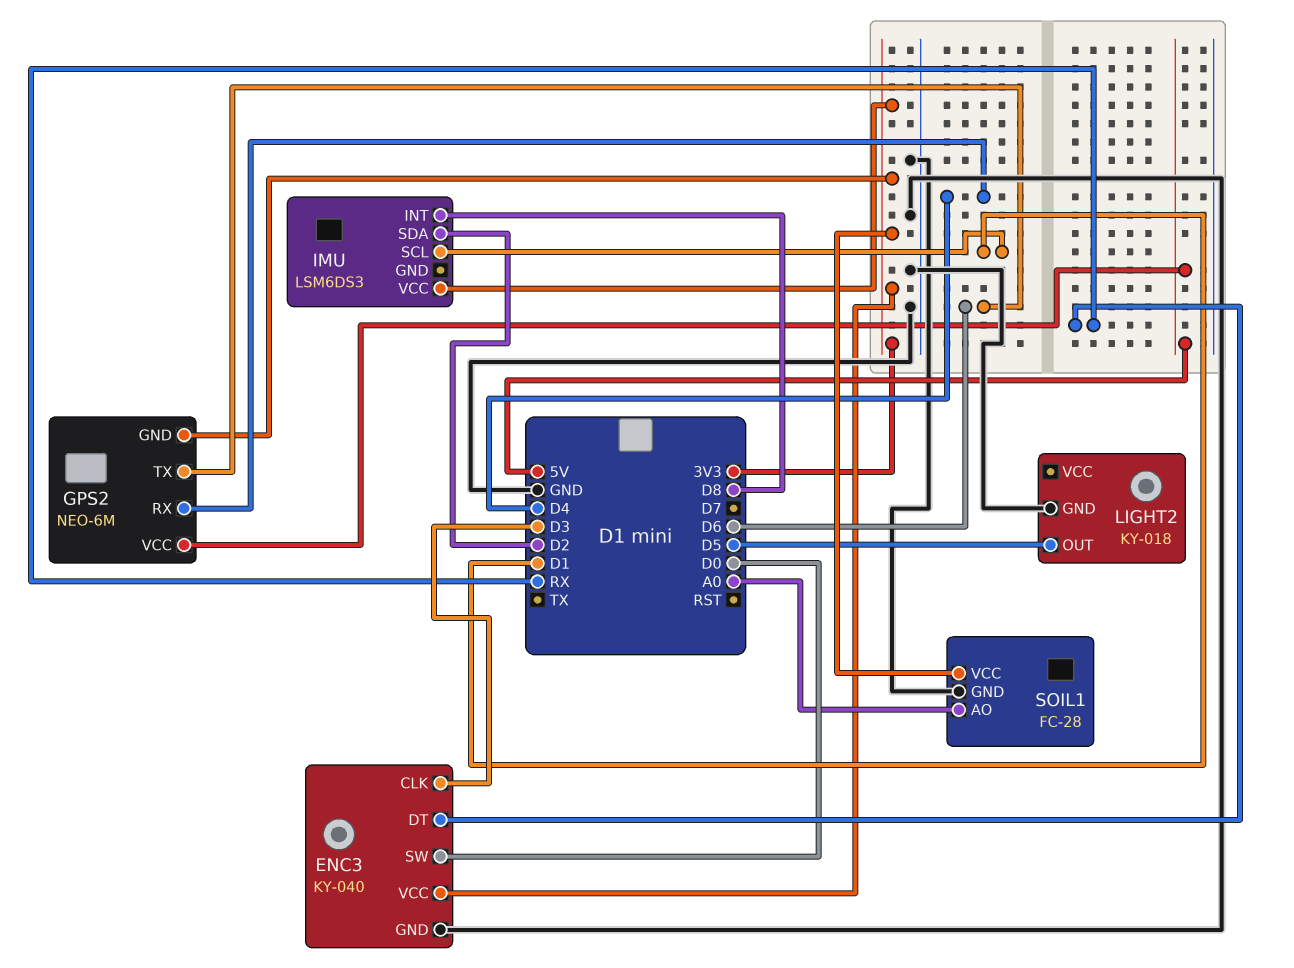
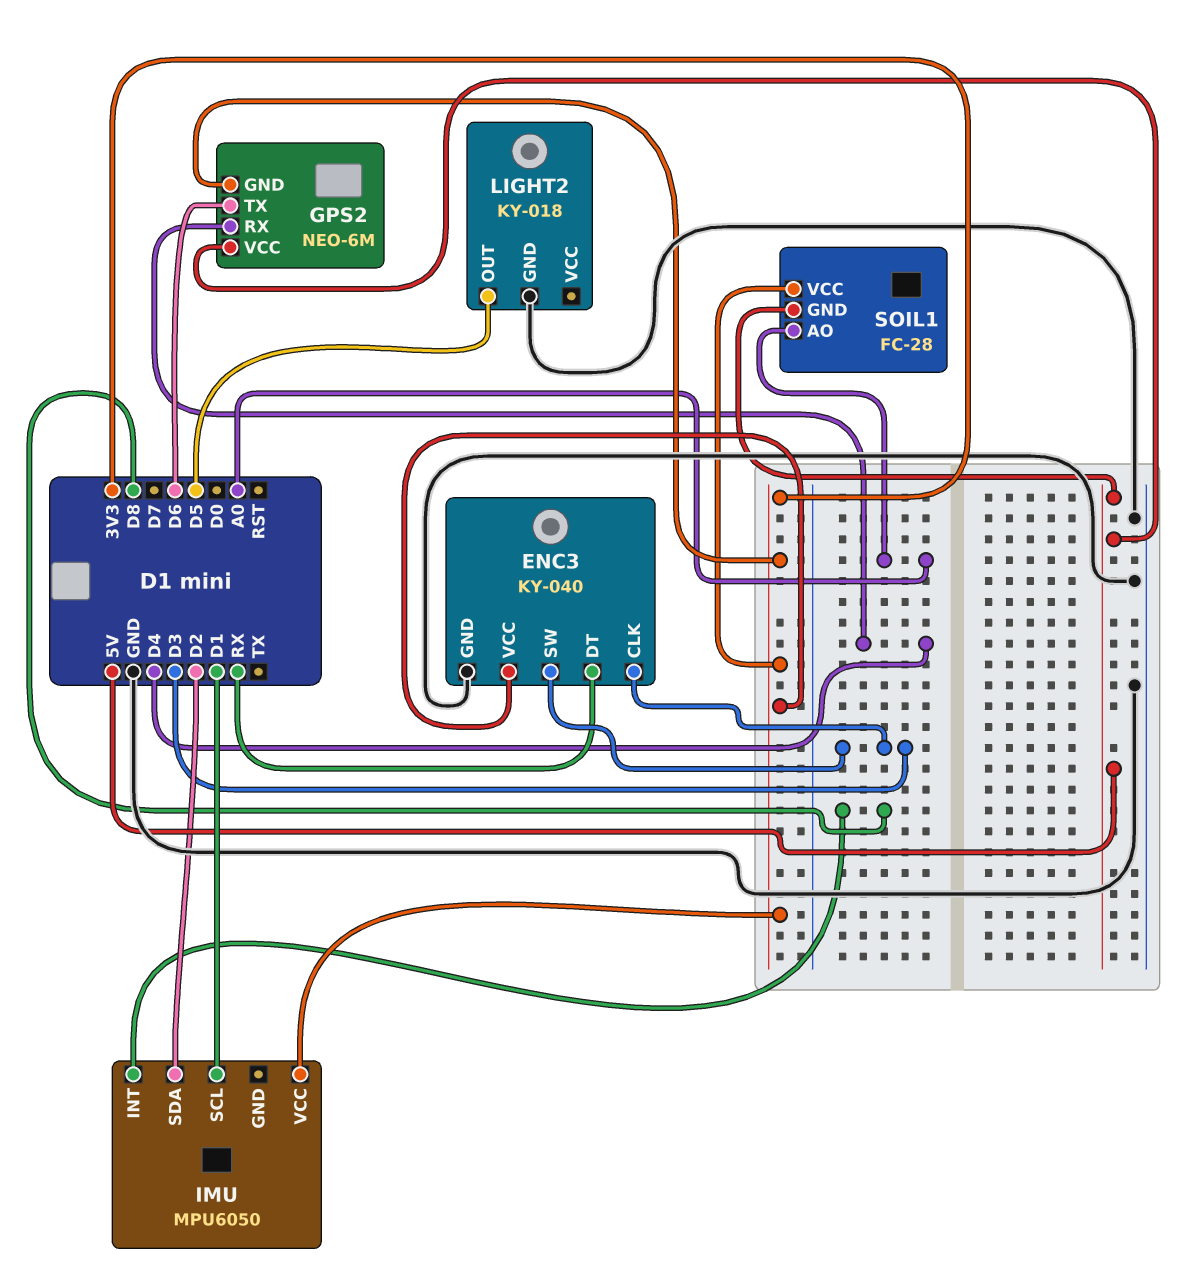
ENC3 pin SW: D0 -> D3
IMU: LSM6DS3 -> MPU6050
SOIL1 pin GND: GND -> 5V

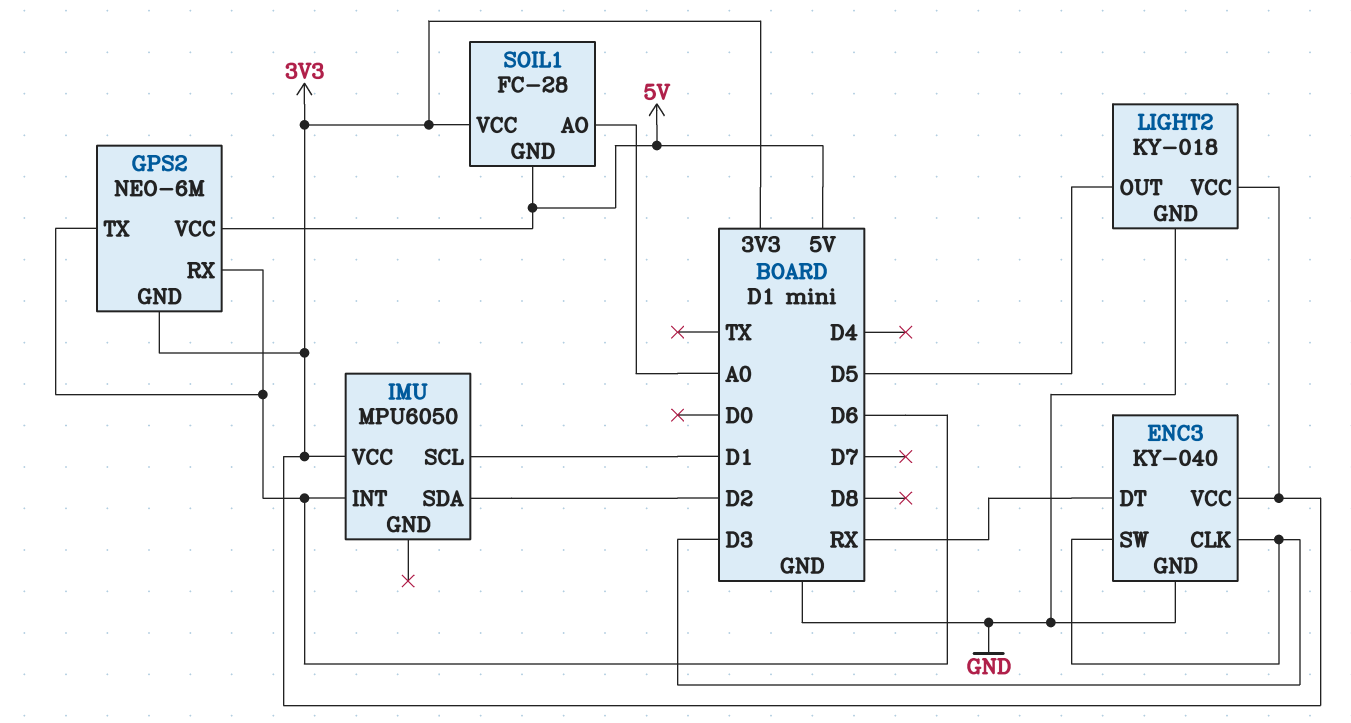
GPS2 pin RX: D4 -> D6
IMU pin INT: D8 -> D6
LIGHT2 pin VCC: none -> 3V3

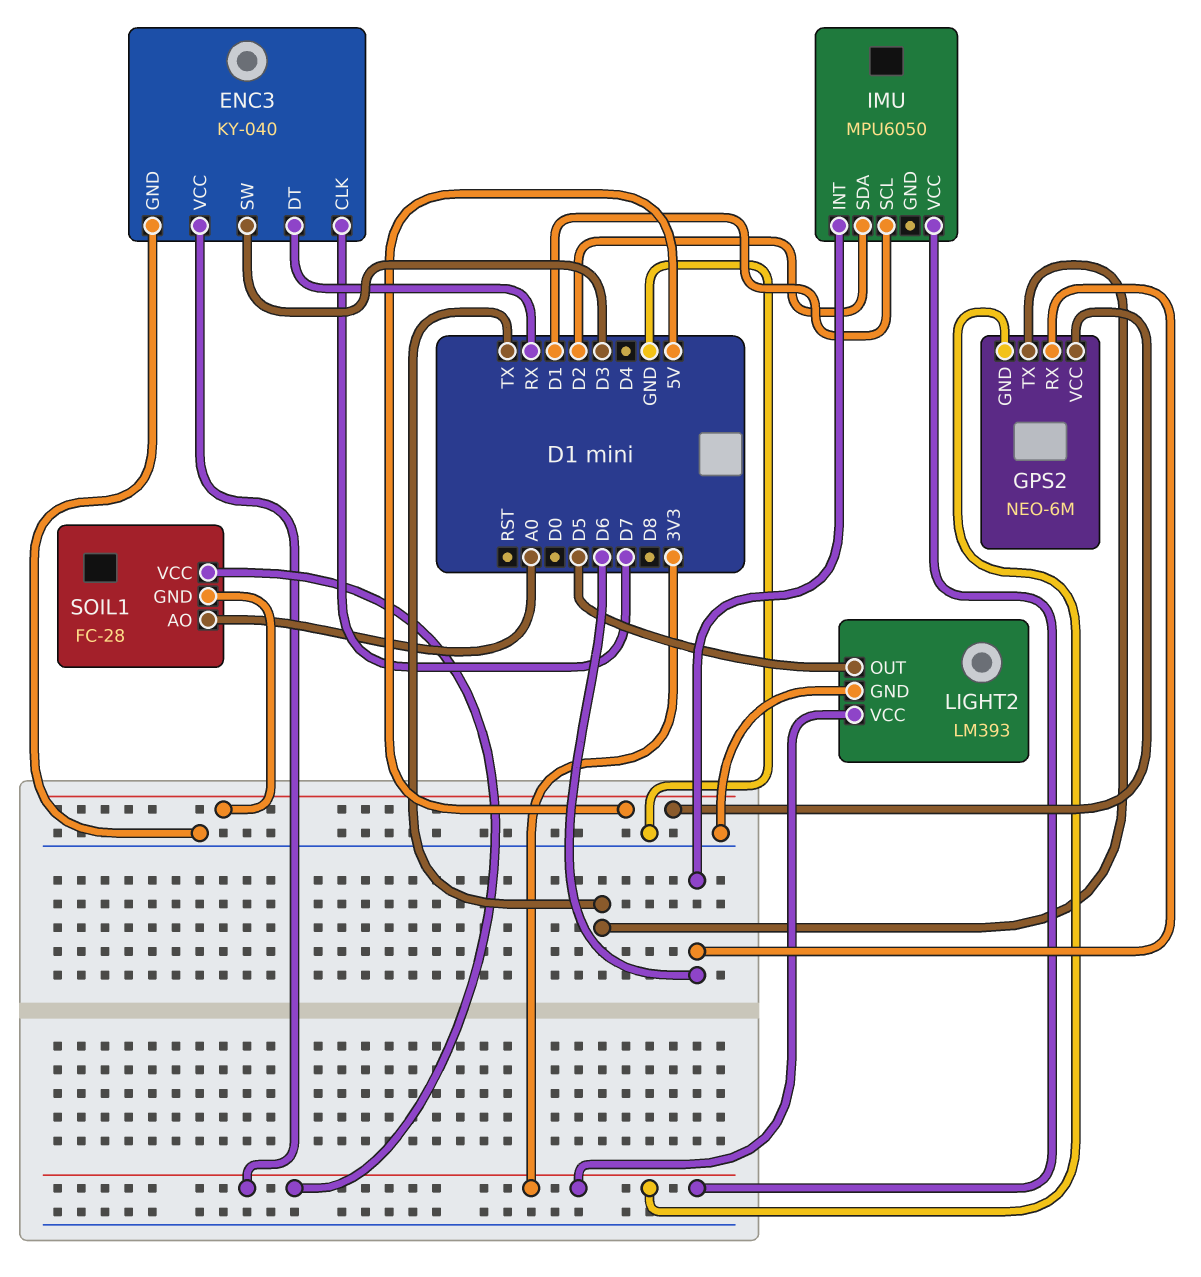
ENC3 pin CLK: D3 -> D7
GPS2 pin TX: D6 -> TX
LIGHT2: KY-018 -> LM393

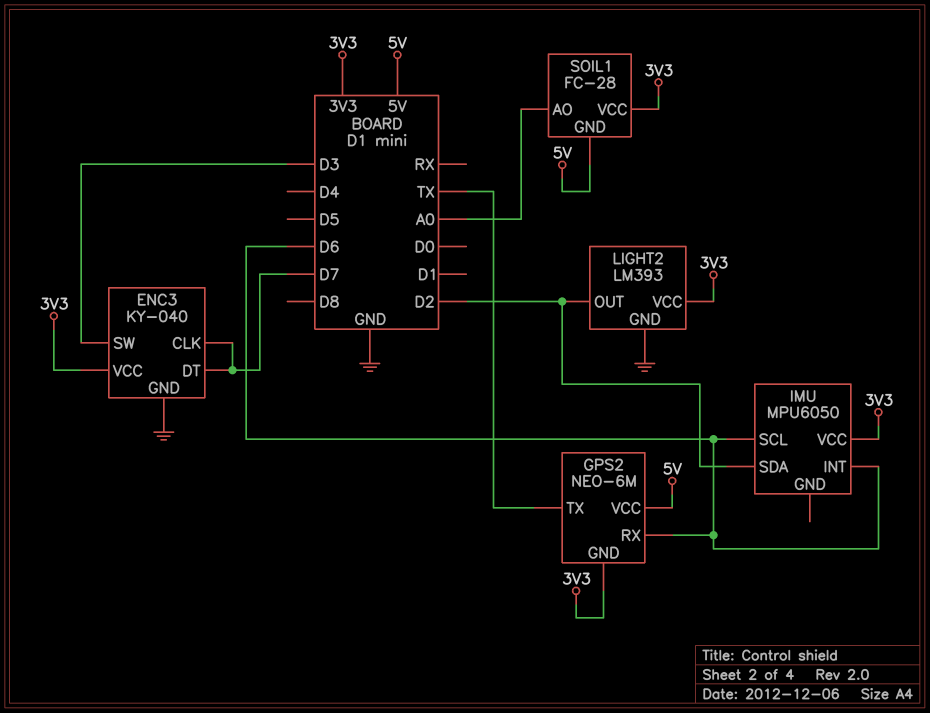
ENC3 pin DT: RX -> D7
IMU pin SCL: D1 -> D6
LIGHT2 pin OUT: D5 -> D2

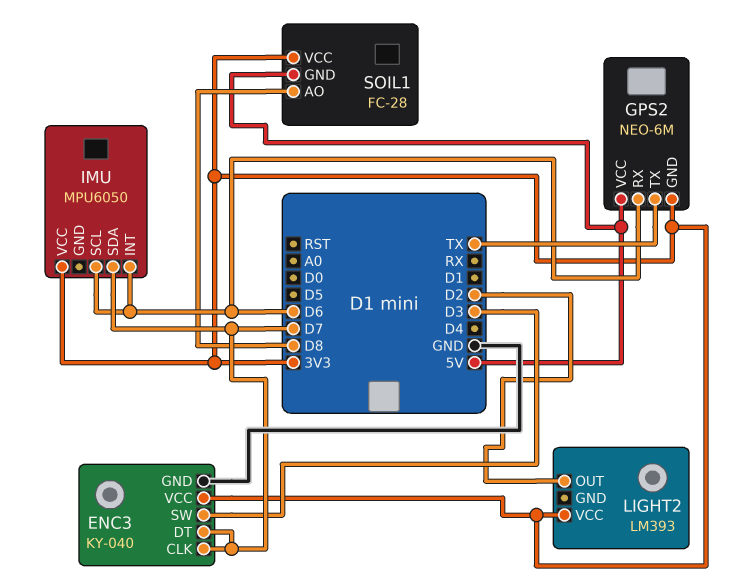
IMU pin SDA: D2 -> D7
LIGHT2 pin GND: GND -> none
SOIL1 pin AO: A0 -> D8

